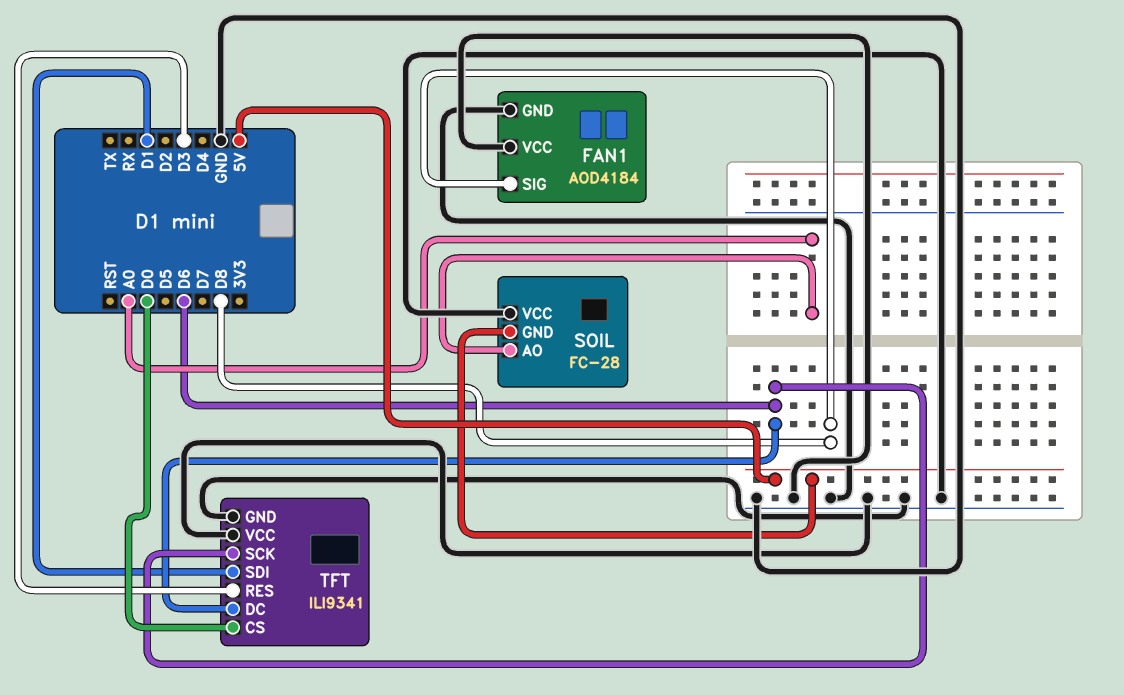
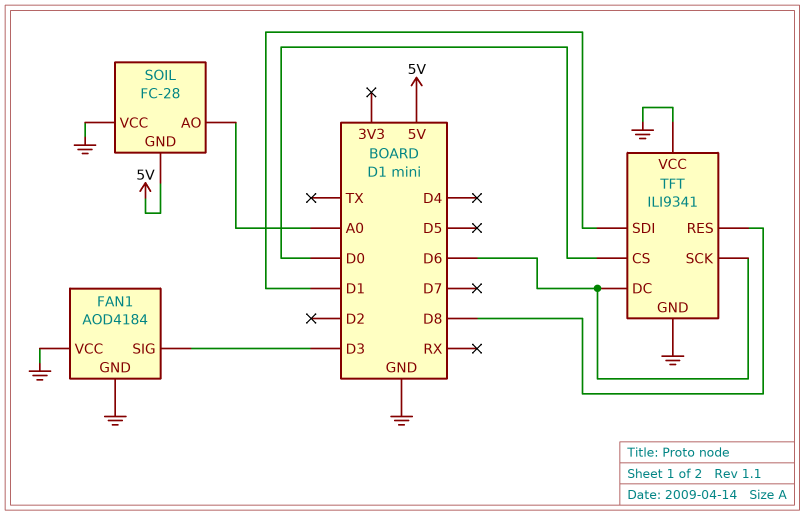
FAN1 pin SIG: D8 -> D3
TFT pin RES: D3 -> D8

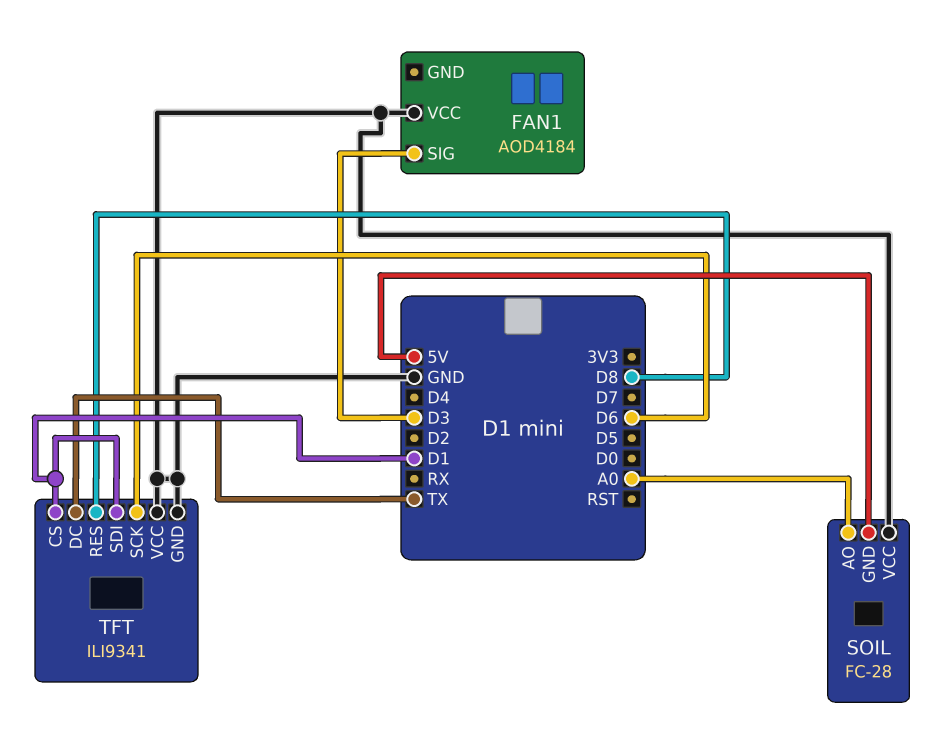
FAN1 pin GND: GND -> none
TFT pin CS: D0 -> D1
TFT pin DC: D6 -> TX

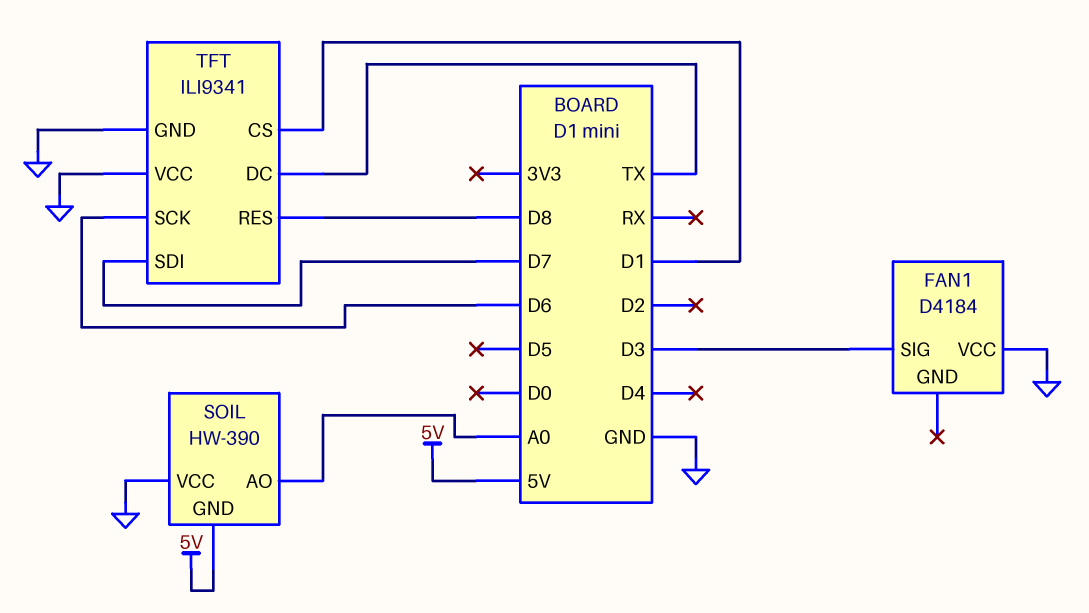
FAN1: AOD4184 -> D4184
SOIL: FC-28 -> HW-390
TFT pin SDI: D1 -> D7

